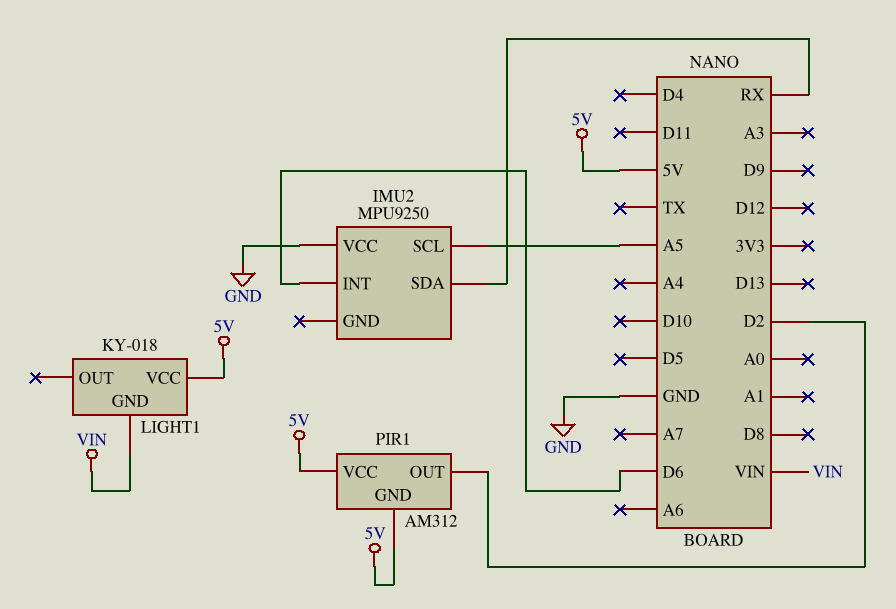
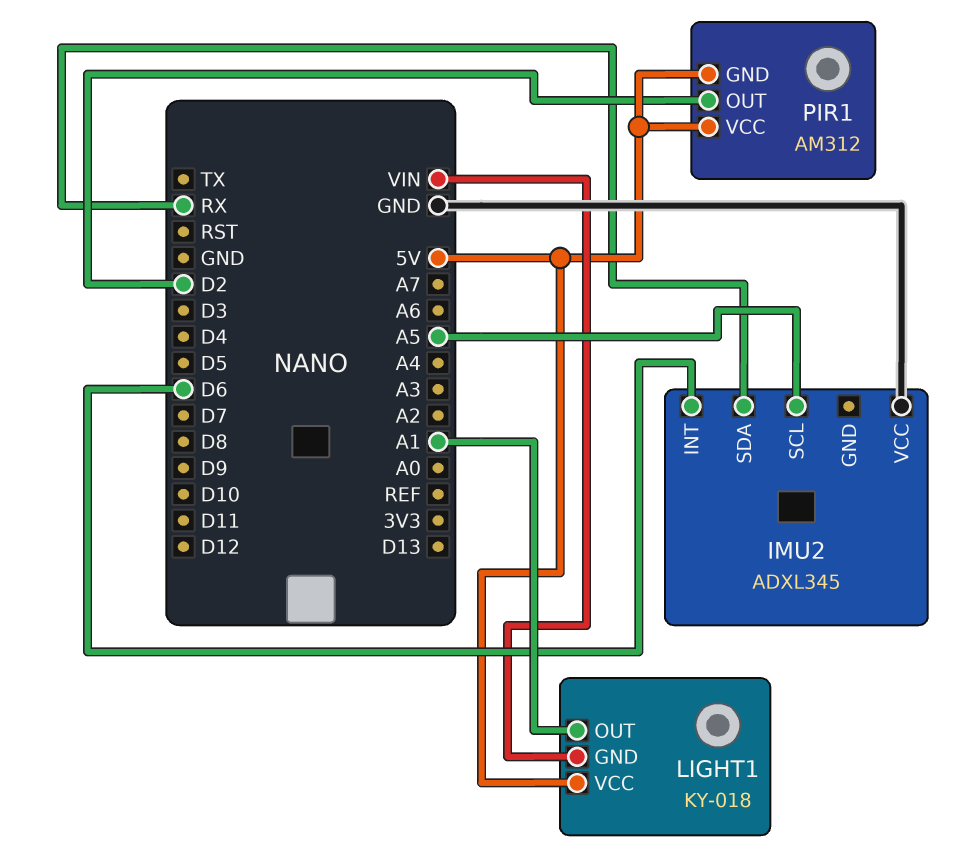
IMU2: MPU9250 -> ADXL345
LIGHT1 pin OUT: none -> A1

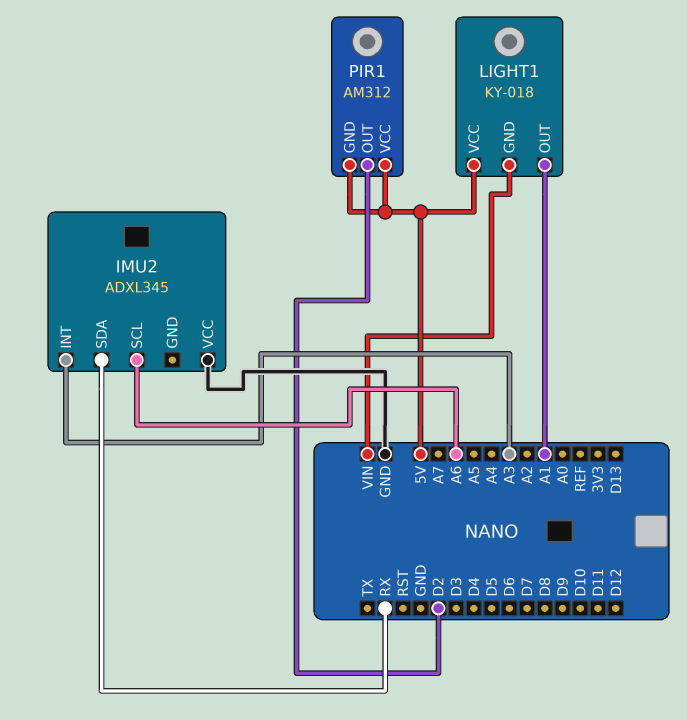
IMU2 pin INT: D6 -> A3
IMU2 pin SCL: A5 -> A6

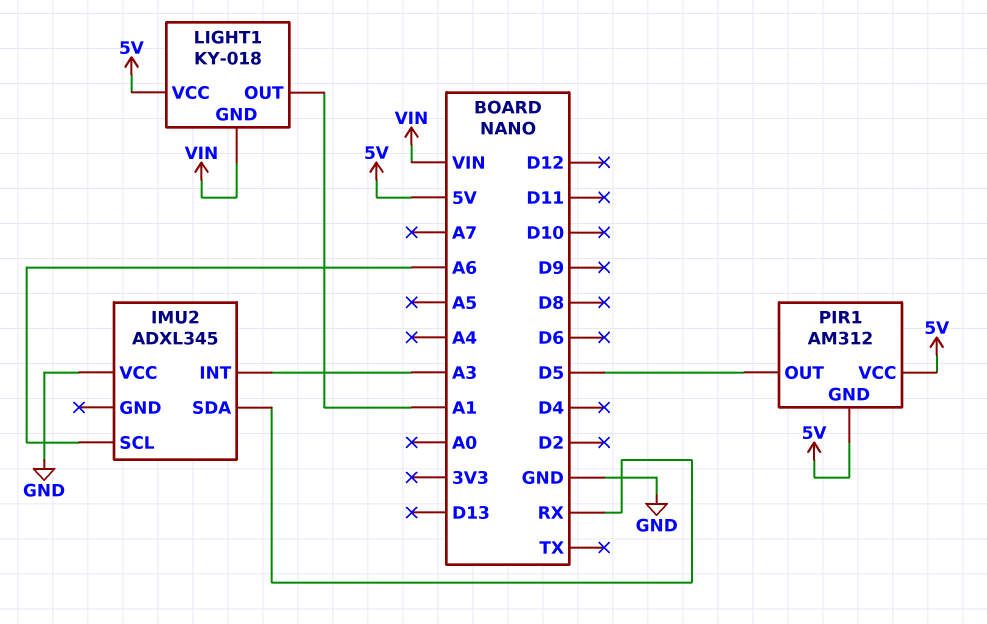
PIR1 pin OUT: D2 -> D5

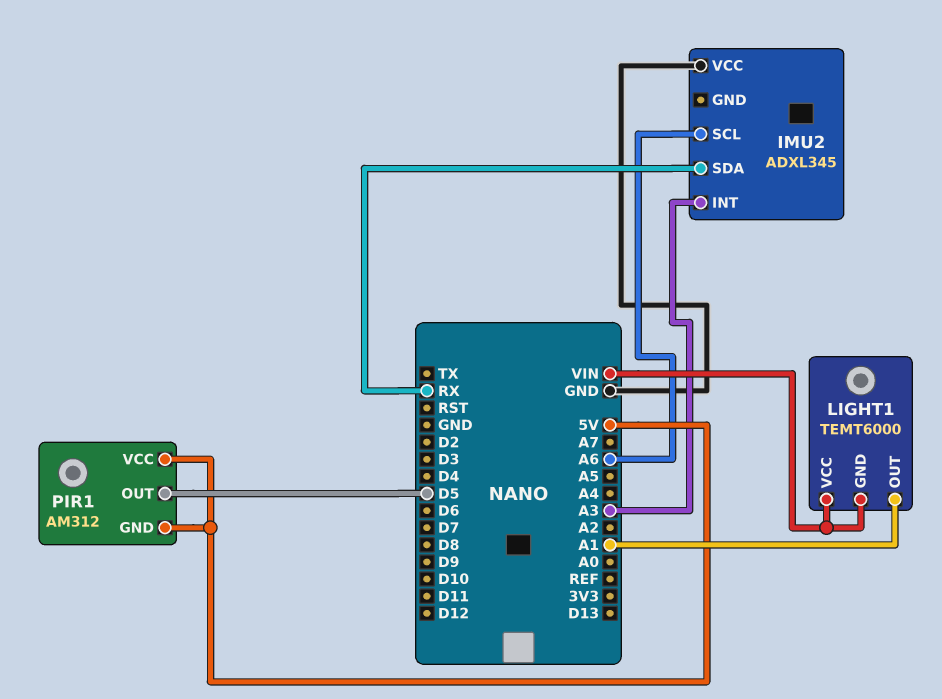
LIGHT1: KY-018 -> TEMT6000
LIGHT1 pin VCC: 5V -> VIN

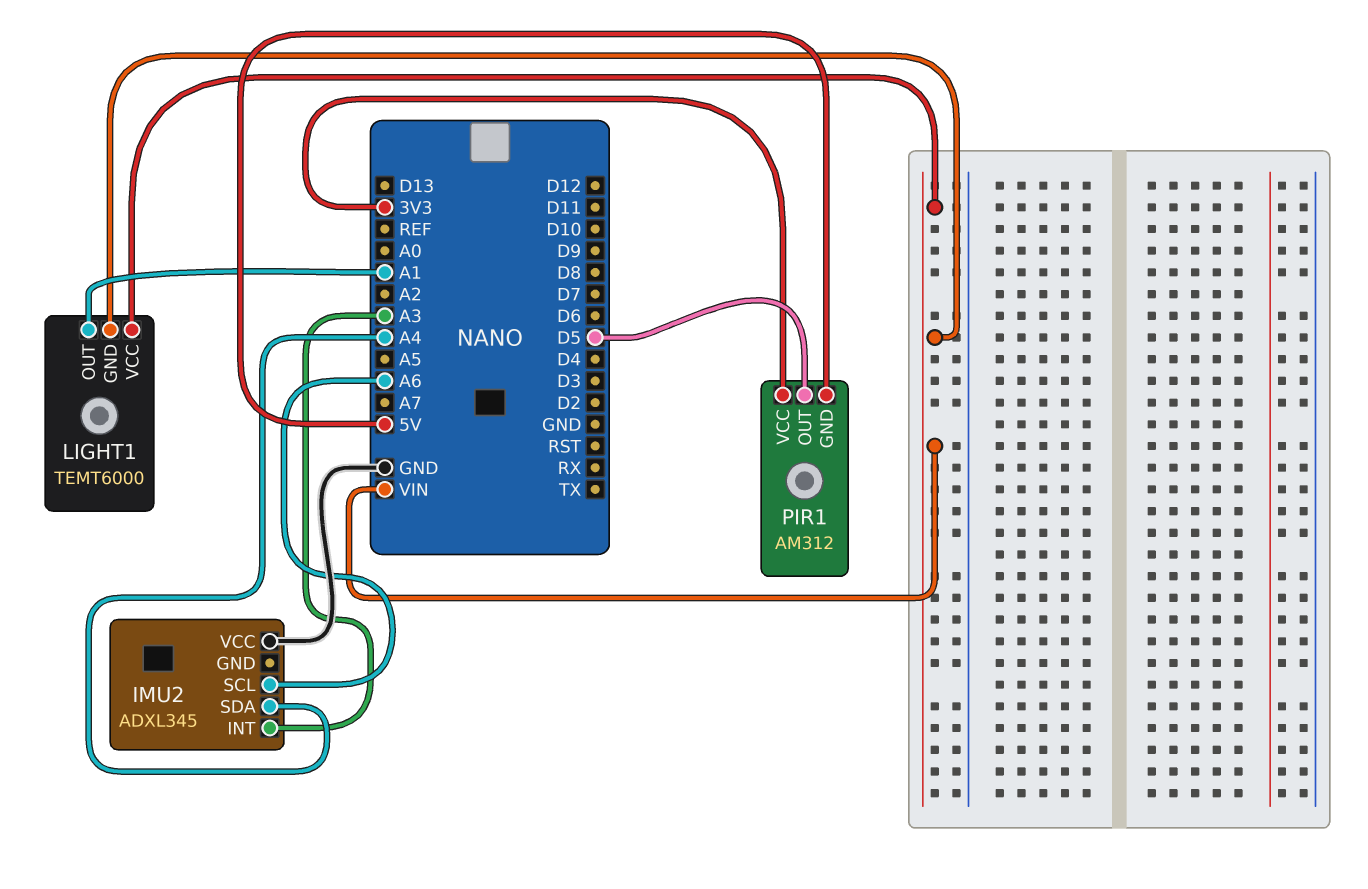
IMU2 pin SDA: RX -> A4
PIR1 pin VCC: 5V -> 3V3

